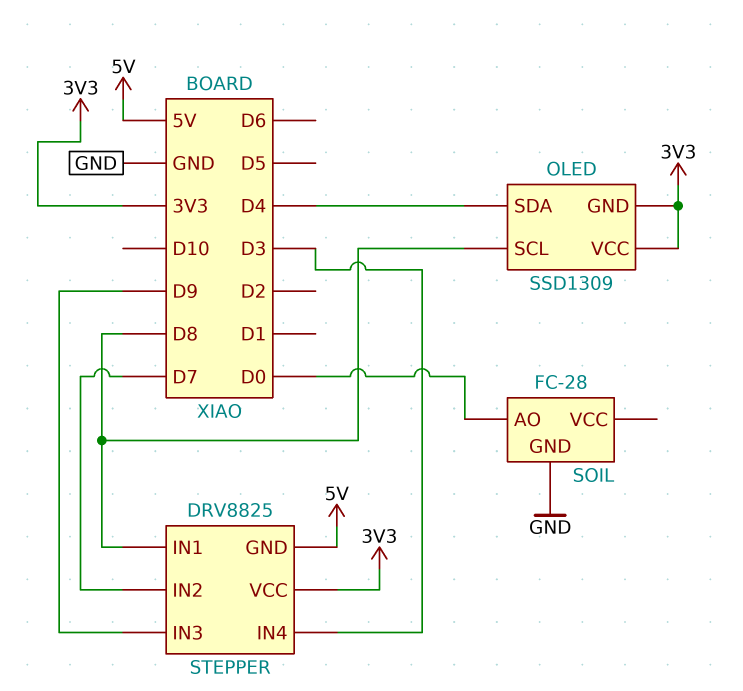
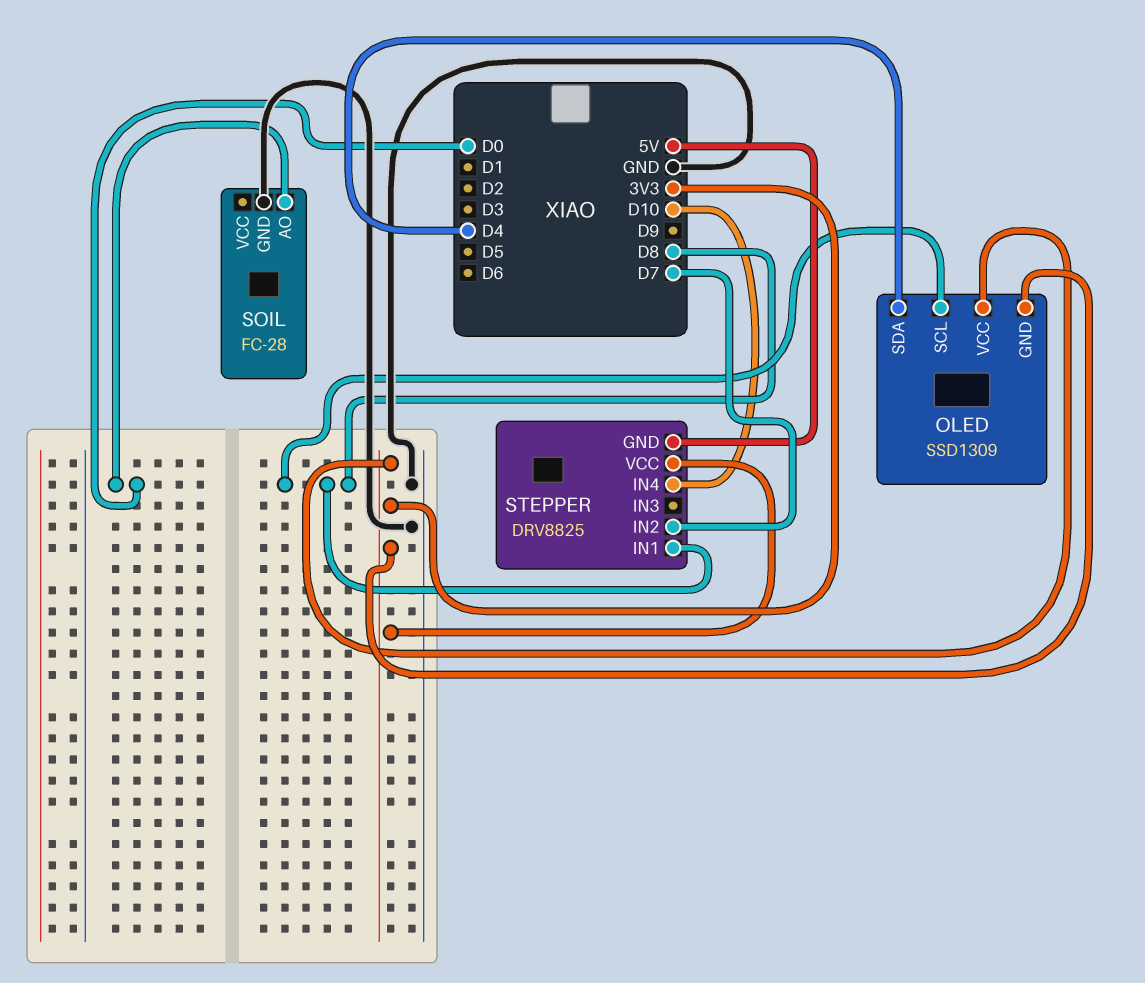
STEPPER pin IN3: D9 -> none
STEPPER pin IN4: D3 -> D10

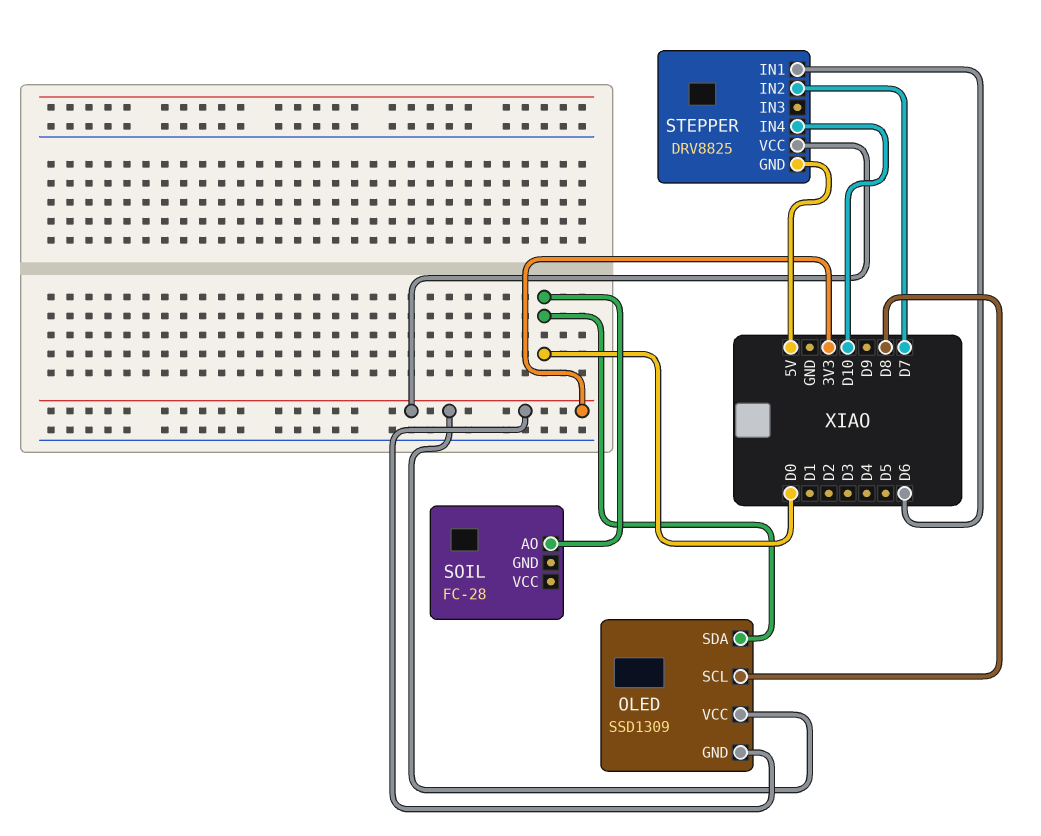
OLED pin SDA: D4 -> D0
SOIL pin GND: GND -> none
STEPPER pin IN1: D8 -> D6

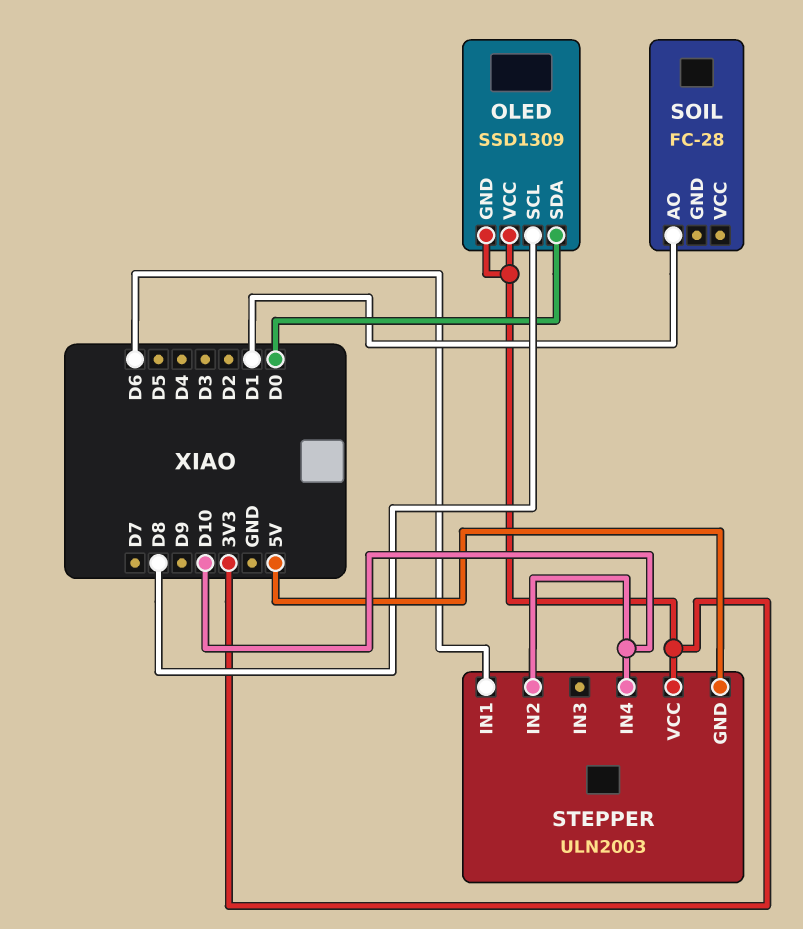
SOIL pin AO: D0 -> D1
STEPPER: DRV8825 -> ULN2003
STEPPER pin IN2: D7 -> D10

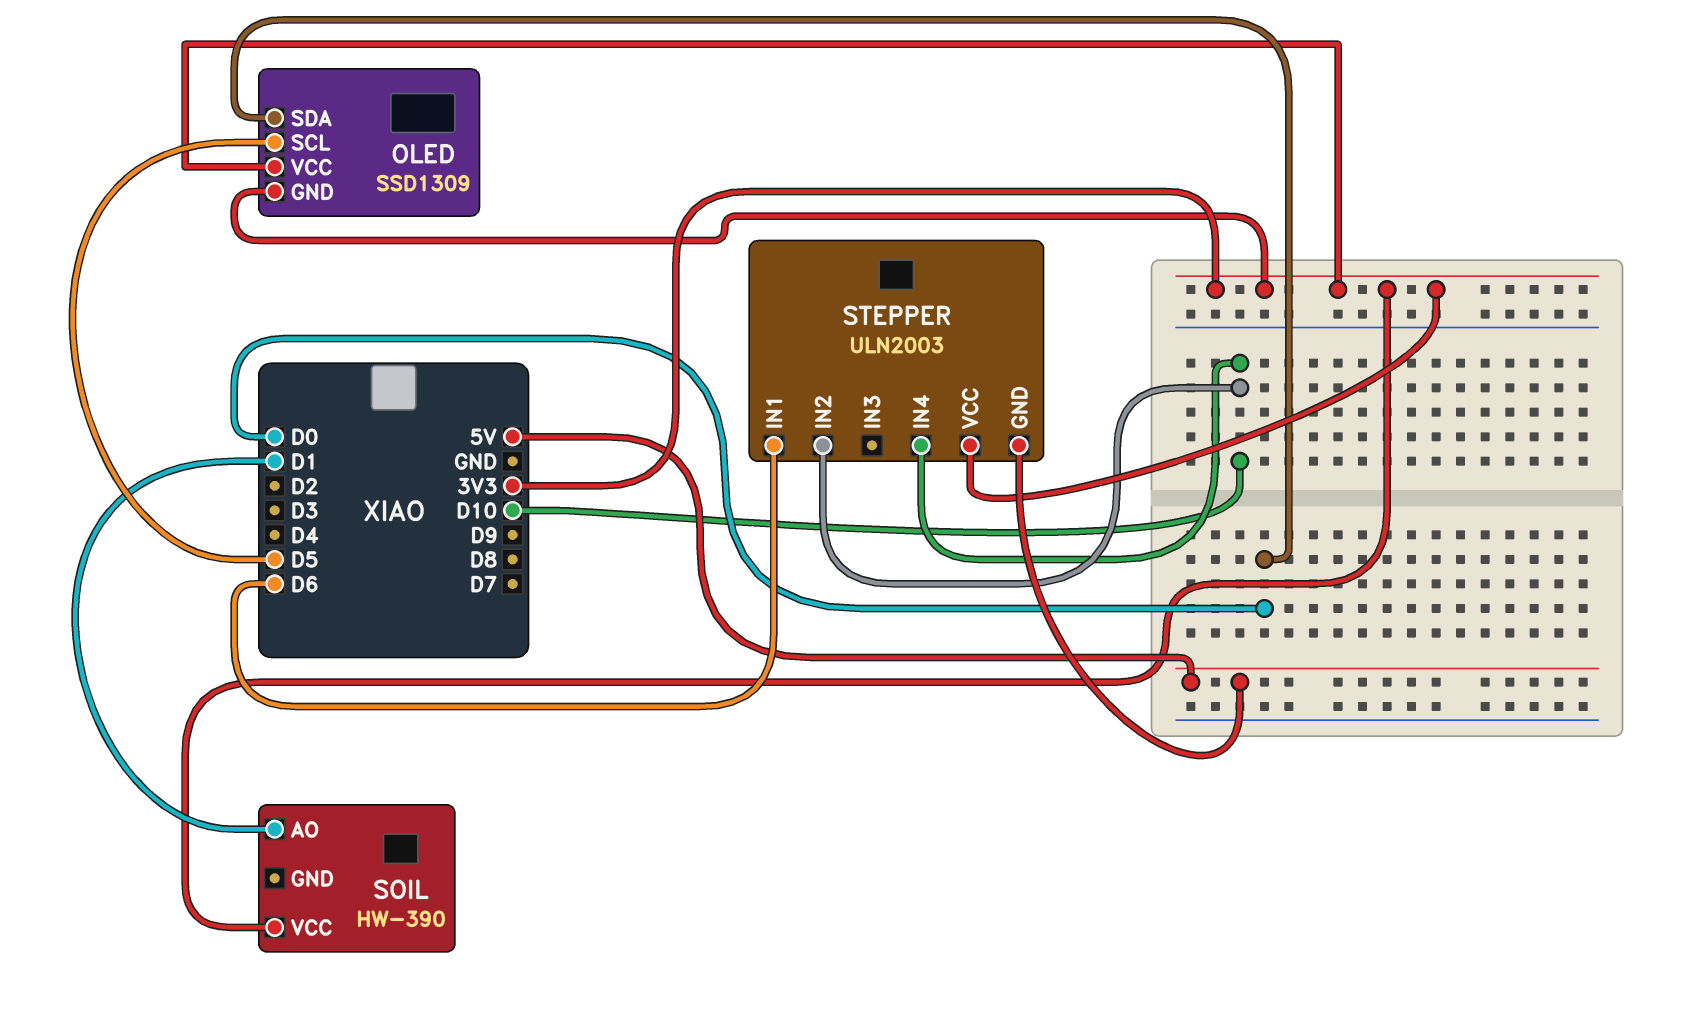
OLED pin SCL: D8 -> D5
SOIL: FC-28 -> HW-390
SOIL pin VCC: none -> 3V3

